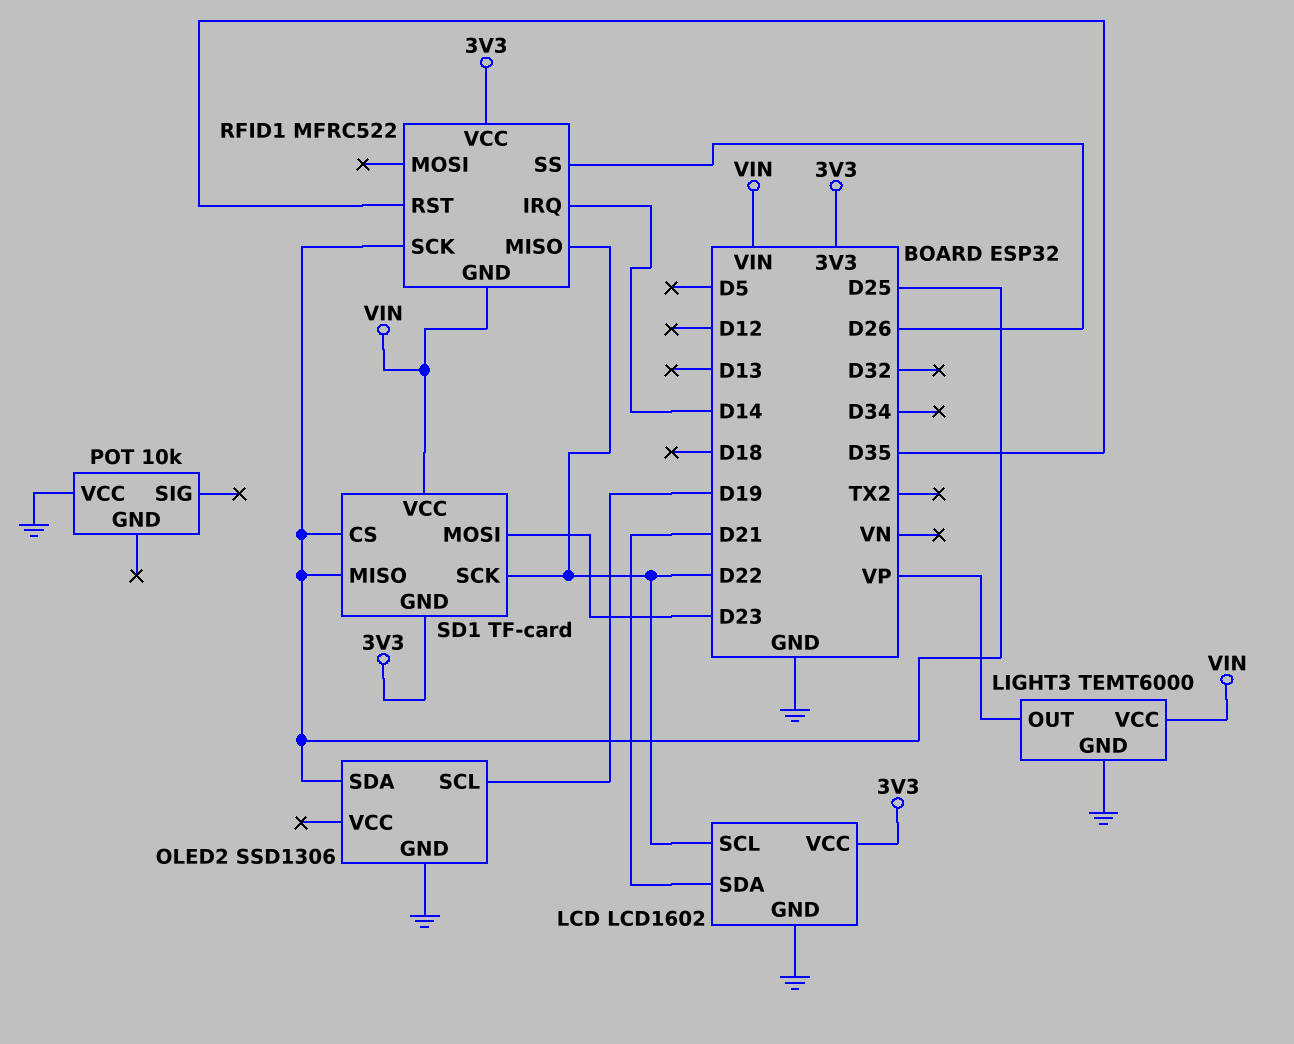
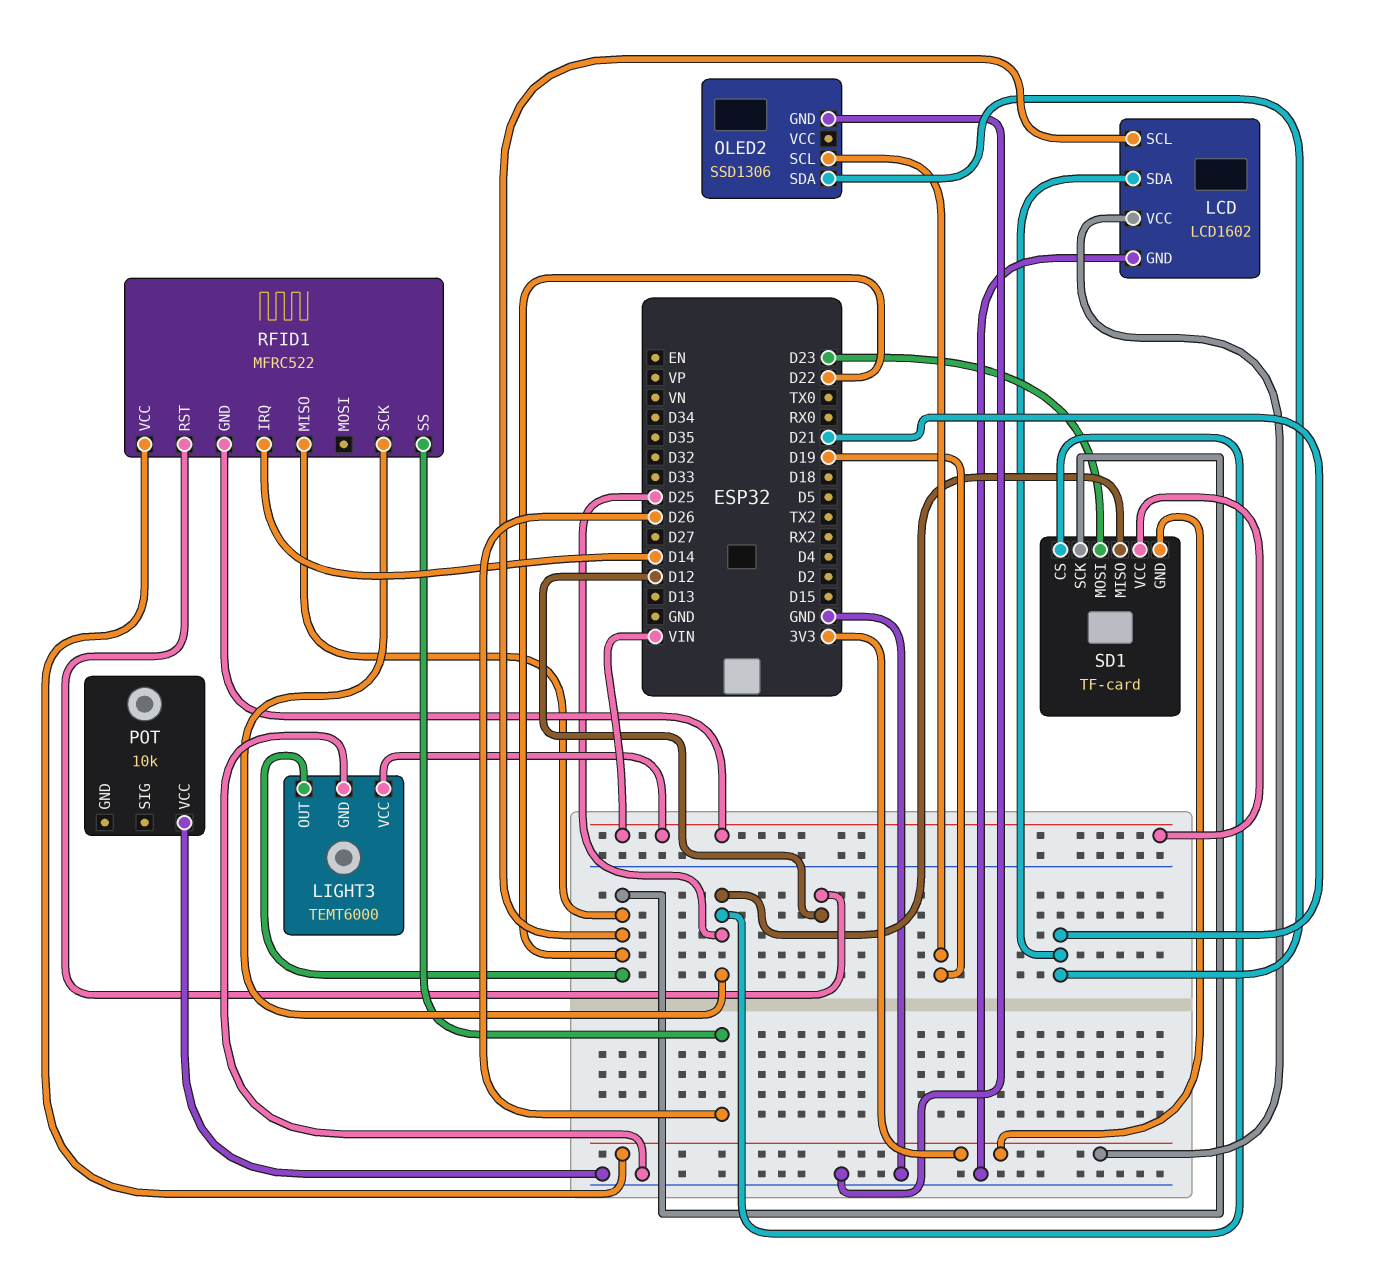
LIGHT3 pin OUT: VP -> D22
OLED2 pin SDA: D25 -> D21
RFID1 pin RST: D35 -> D12

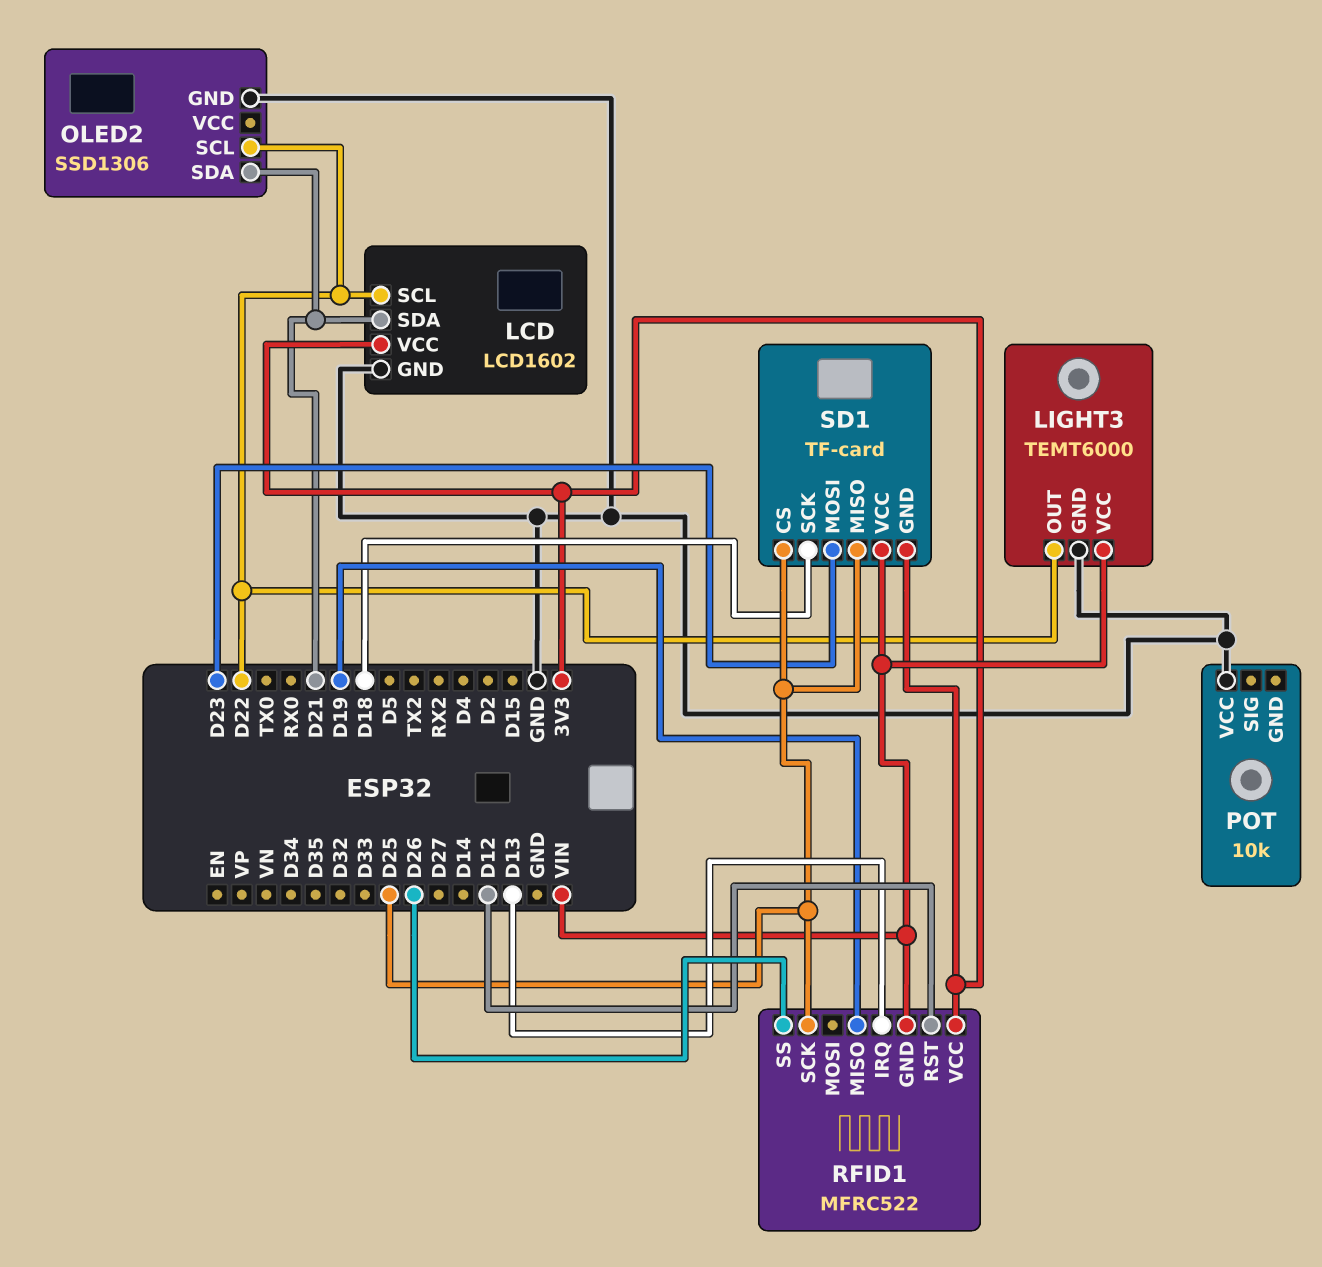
OLED2 pin SCL: D19 -> D22
RFID1 pin IRQ: D14 -> D13
RFID1 pin MISO: D22 -> D19
SD1 pin SCK: D22 -> D18

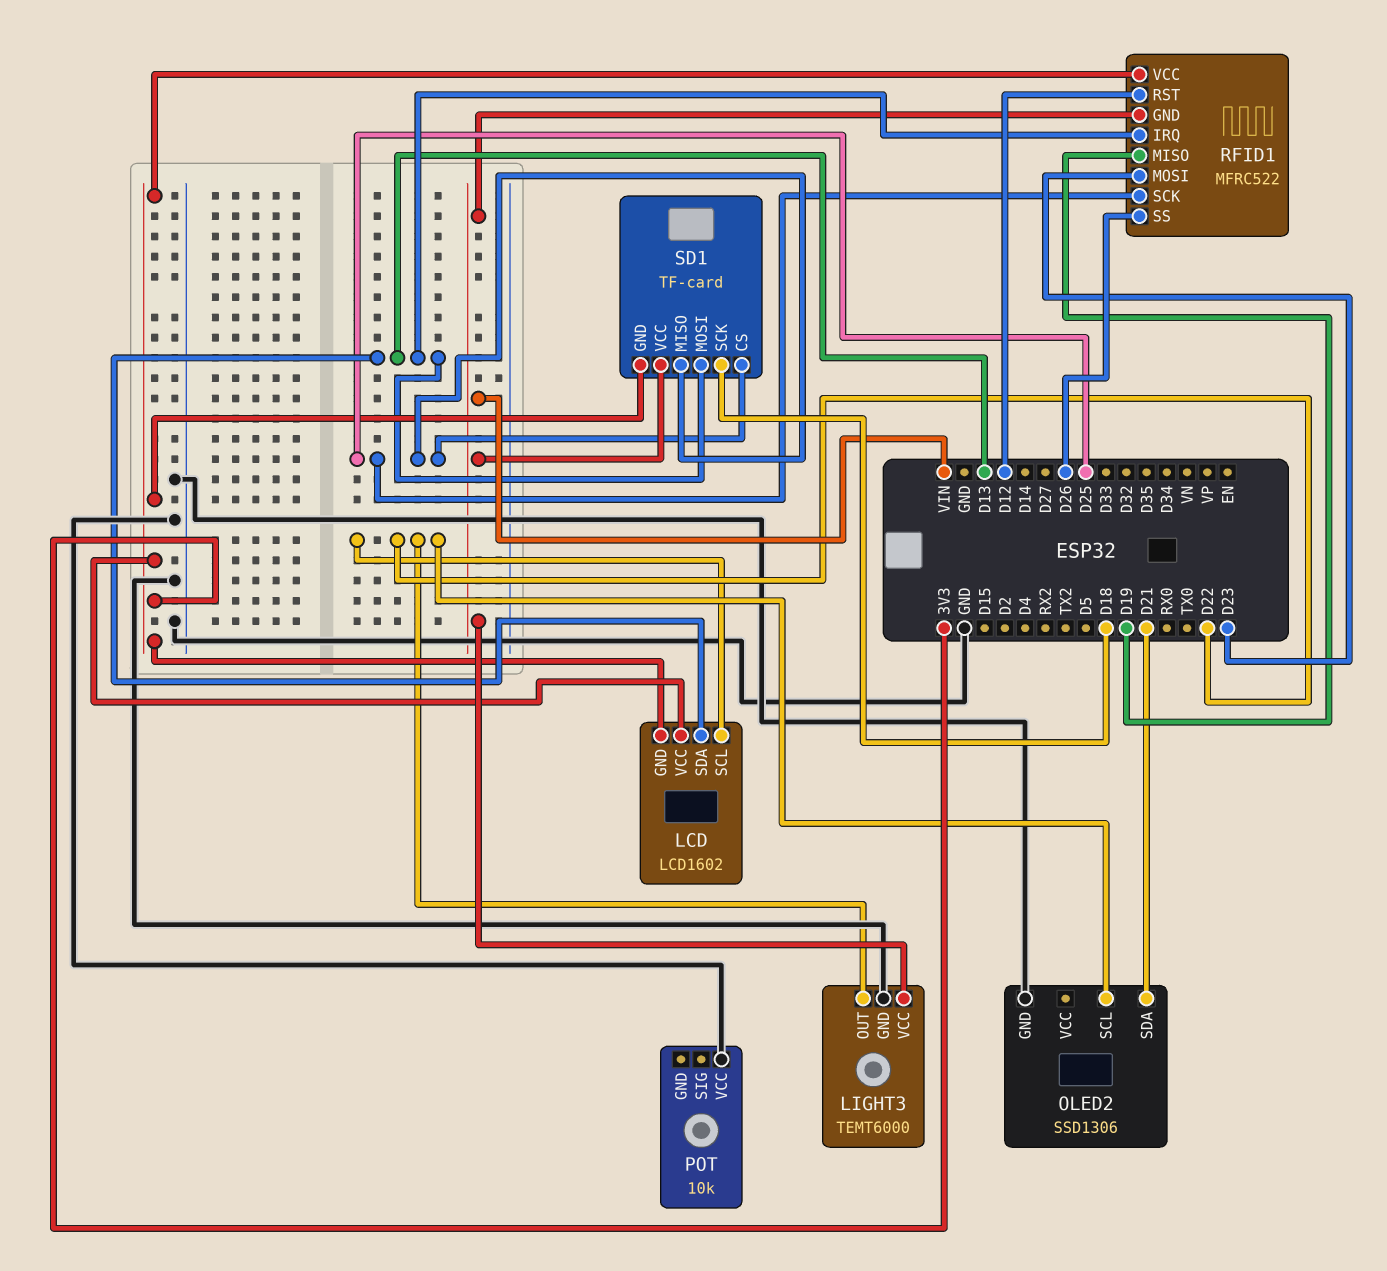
LCD pin GND: GND -> 3V3
LCD pin SDA: D21 -> D13
RFID1 pin MOSI: none -> D23
SD1 pin MOSI: D23 -> D13

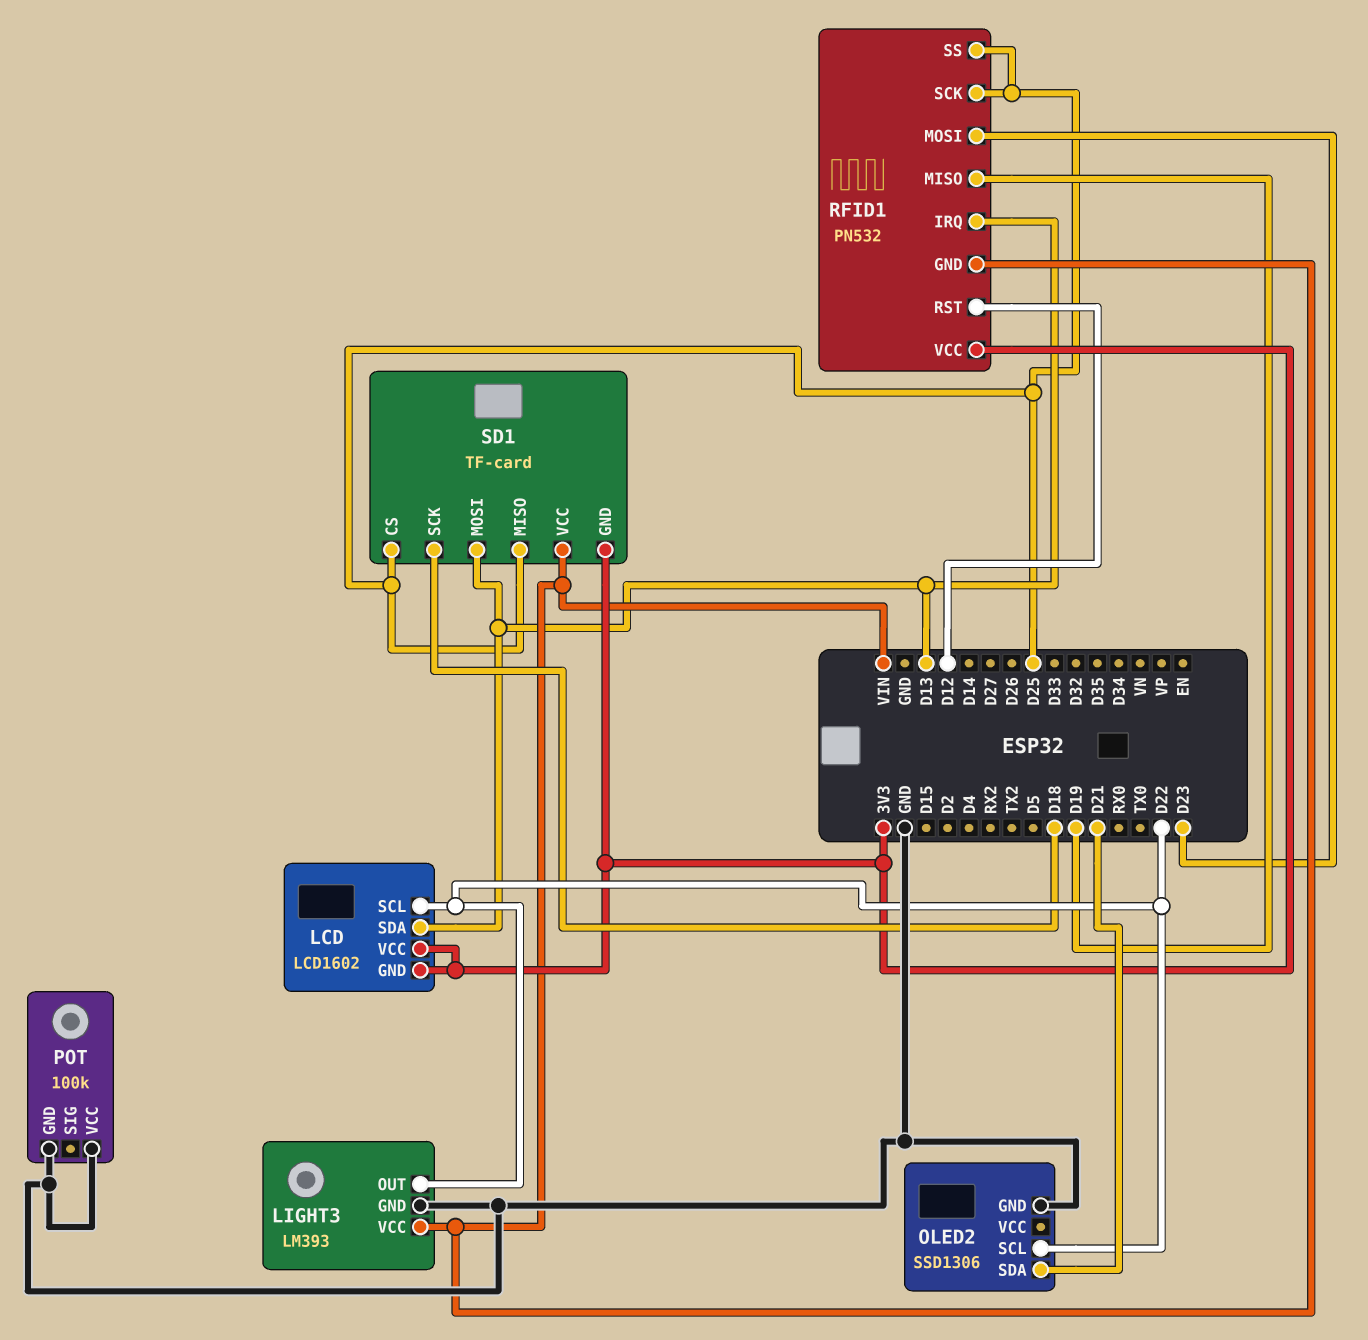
LIGHT3: TEMT6000 -> LM393
POT: 10k -> 100k
POT pin GND: none -> GND
RFID1: MFRC522 -> PN532
RFID1 pin SS: D26 -> D25

